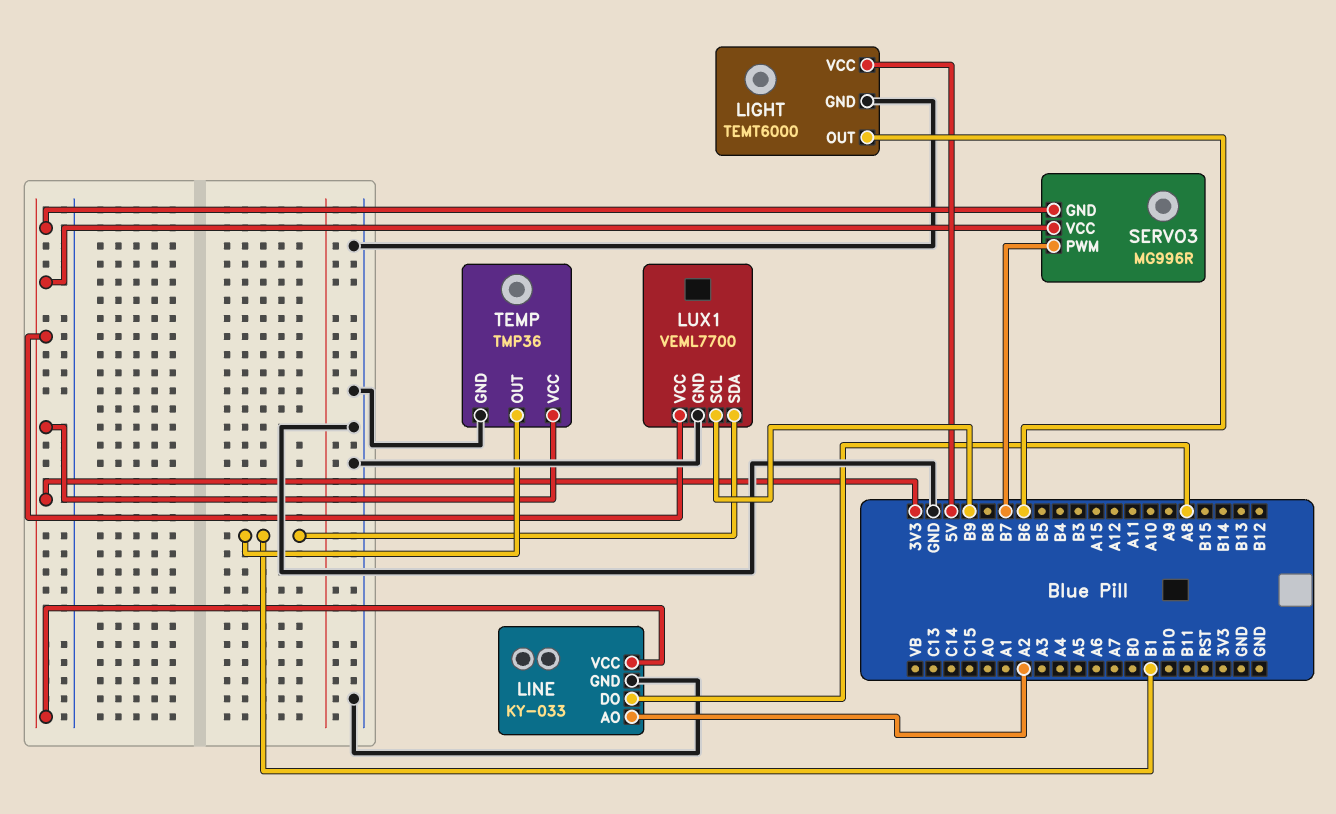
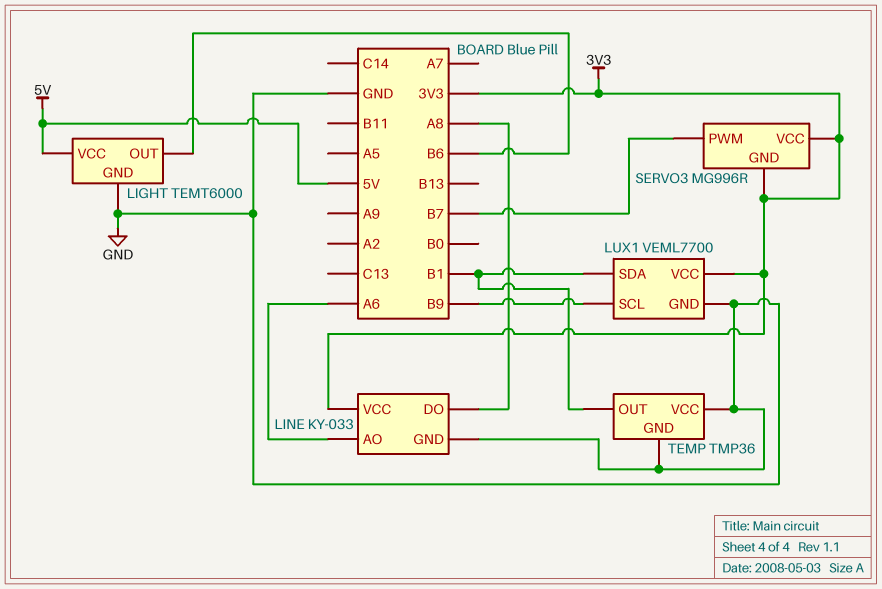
LINE pin AO: A2 -> A6
TEMP pin VCC: 3V3 -> GND

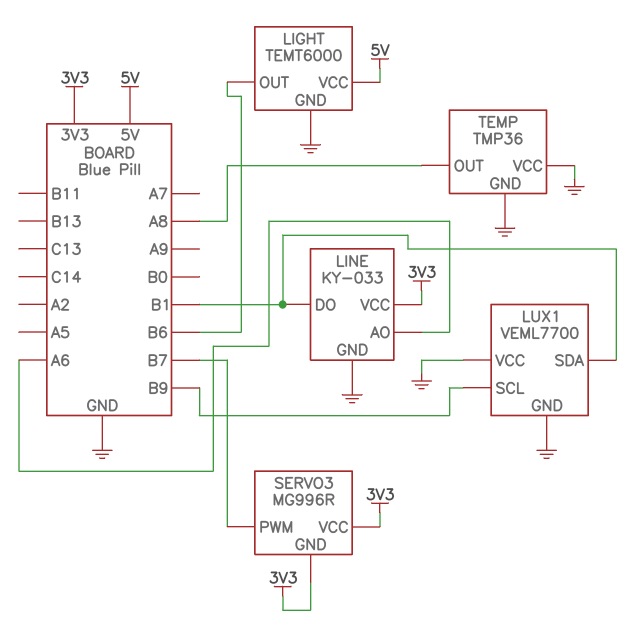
LINE pin DO: A8 -> B1
LUX1 pin VCC: 3V3 -> GND
TEMP pin OUT: B1 -> A8

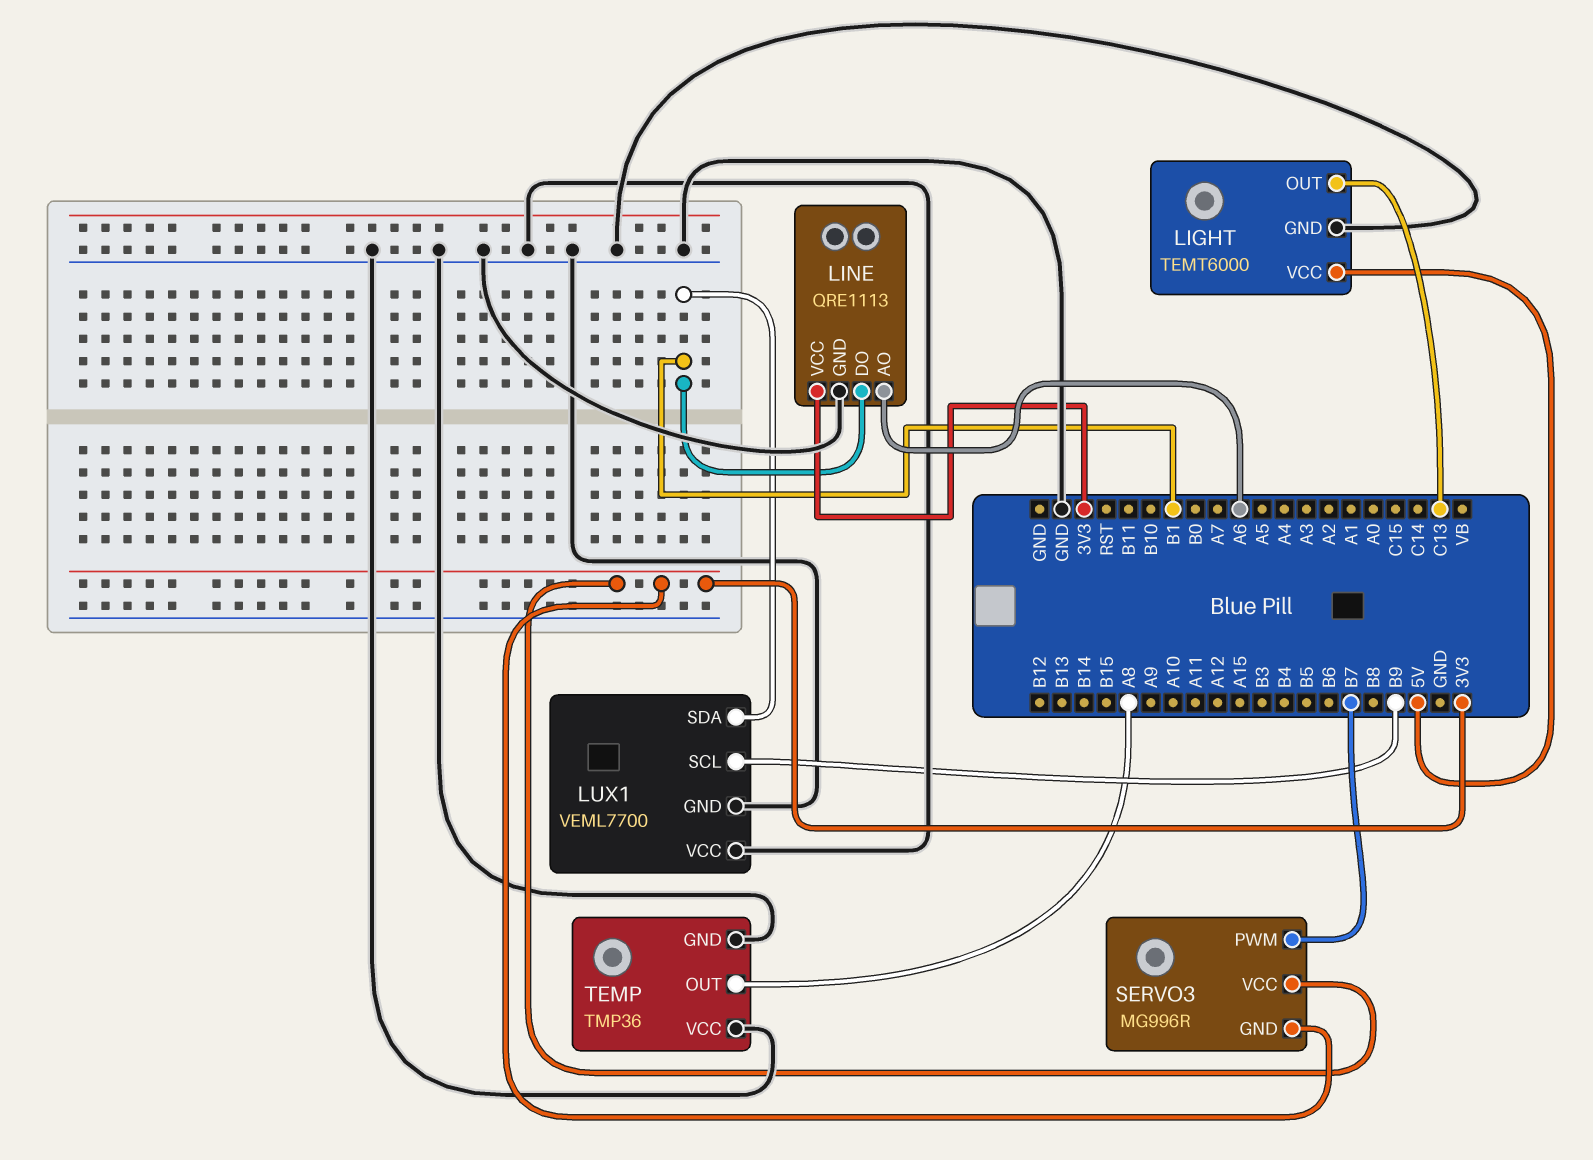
LIGHT pin OUT: B6 -> C13
LINE: KY-033 -> QRE1113

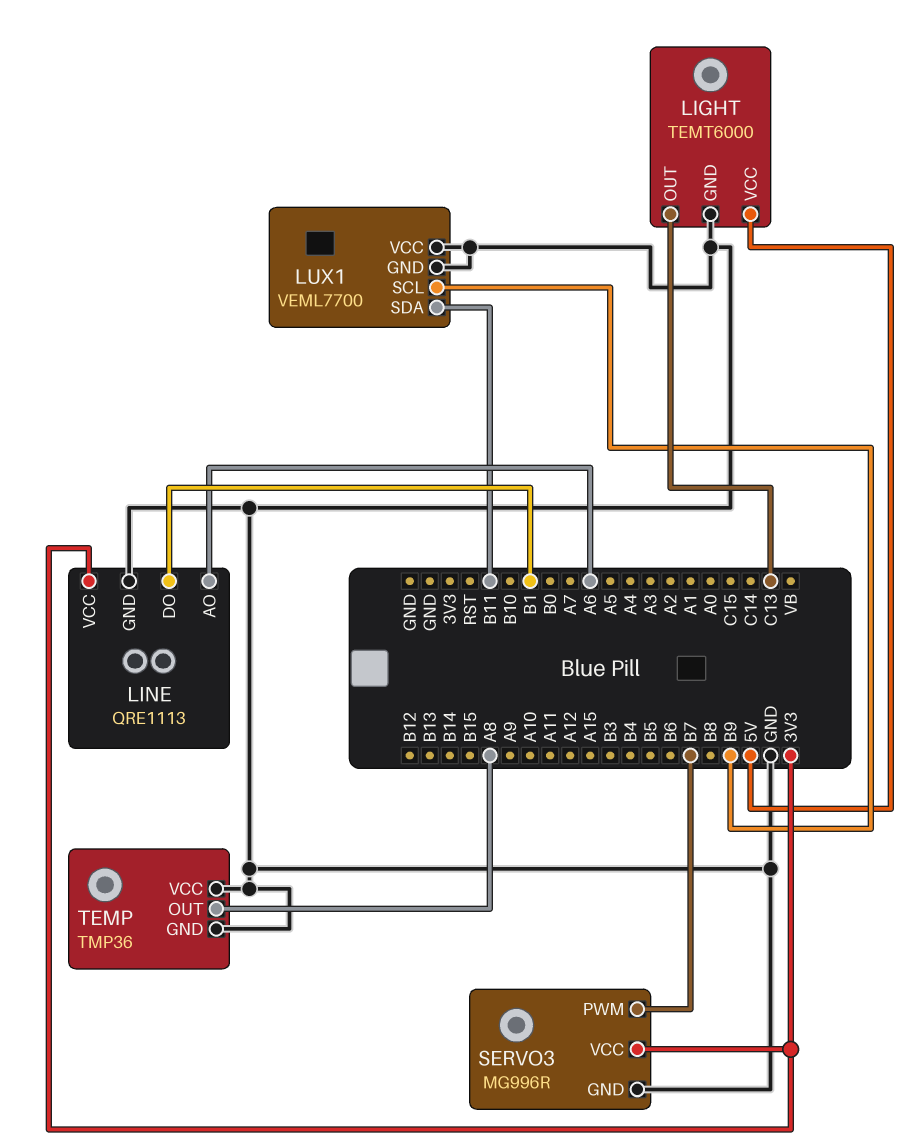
LUX1 pin SDA: B1 -> B11
SERVO3 pin GND: 3V3 -> GND

